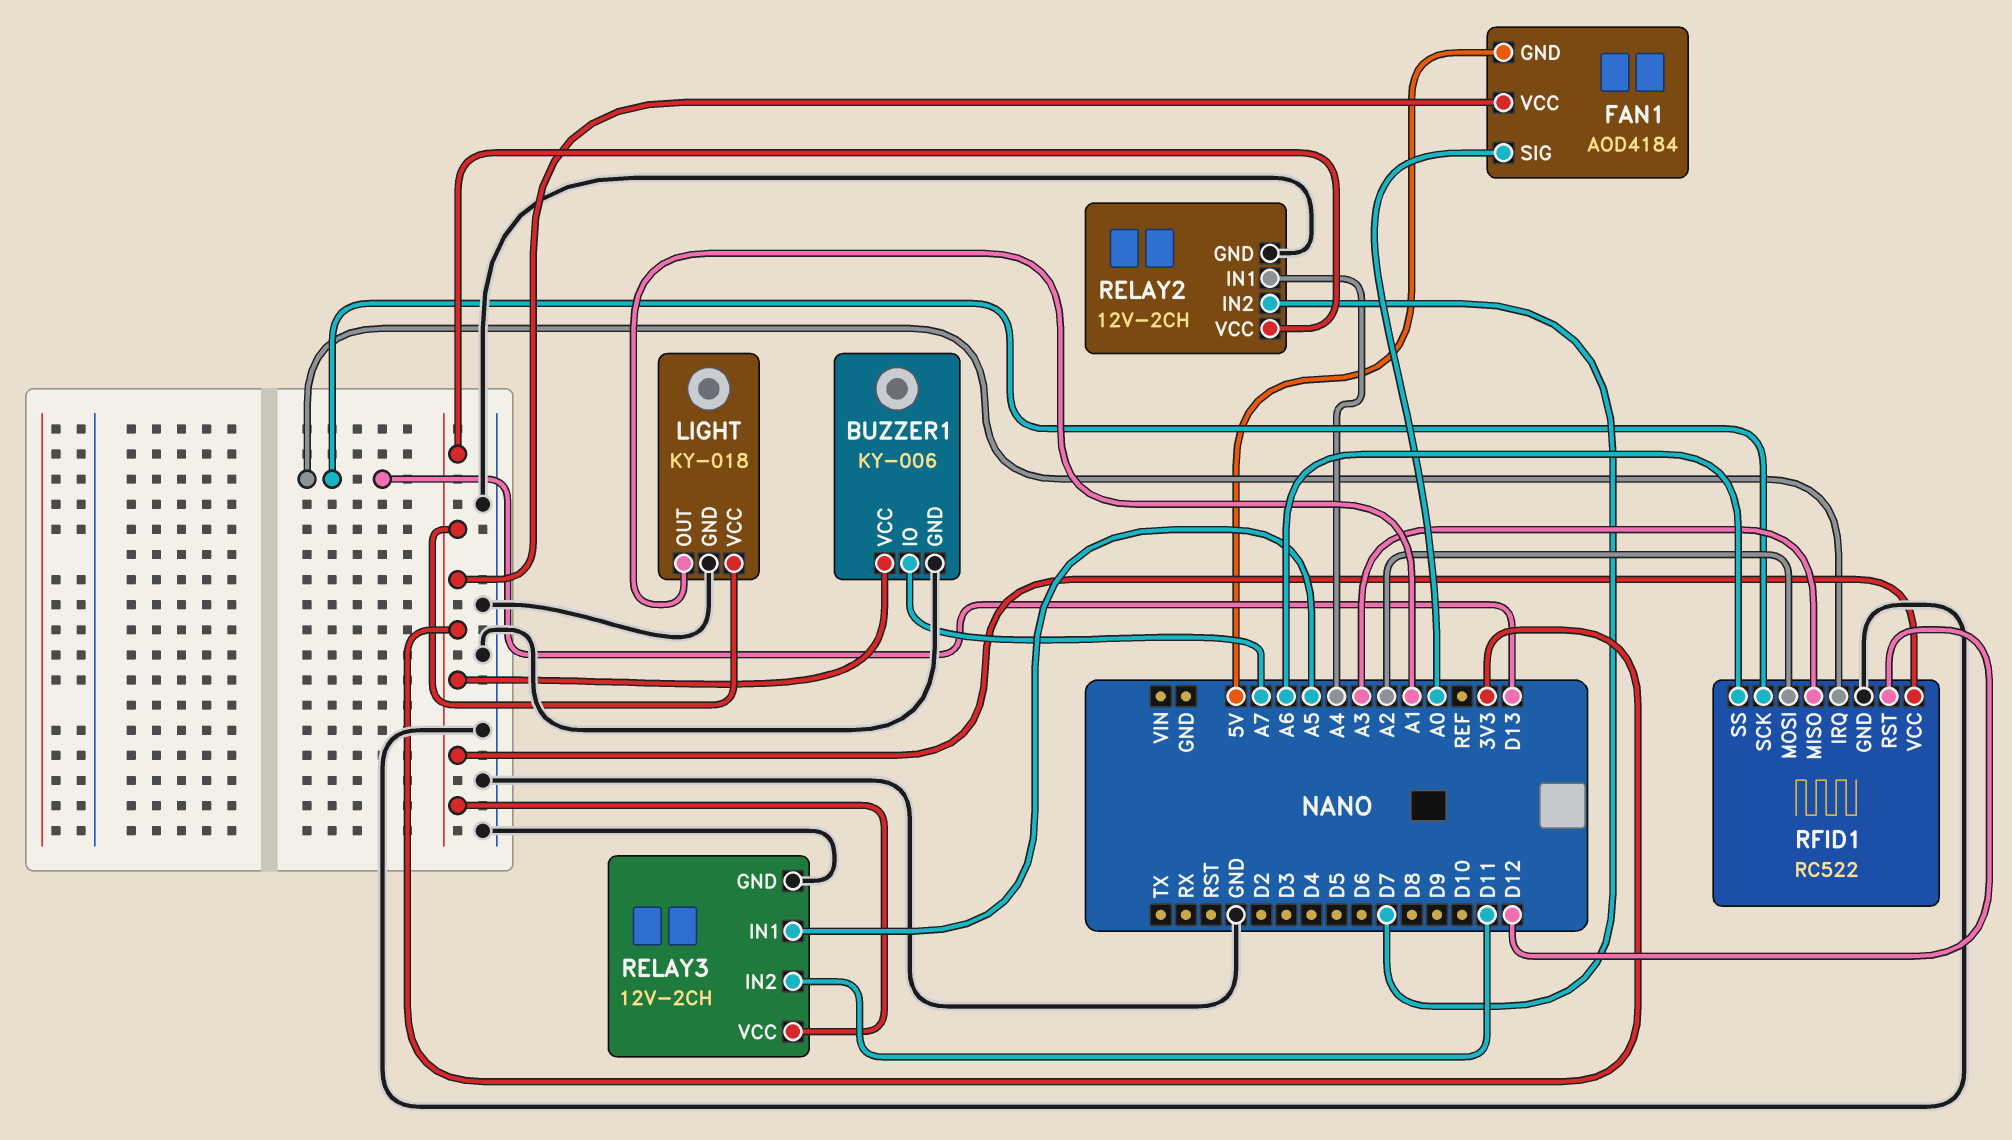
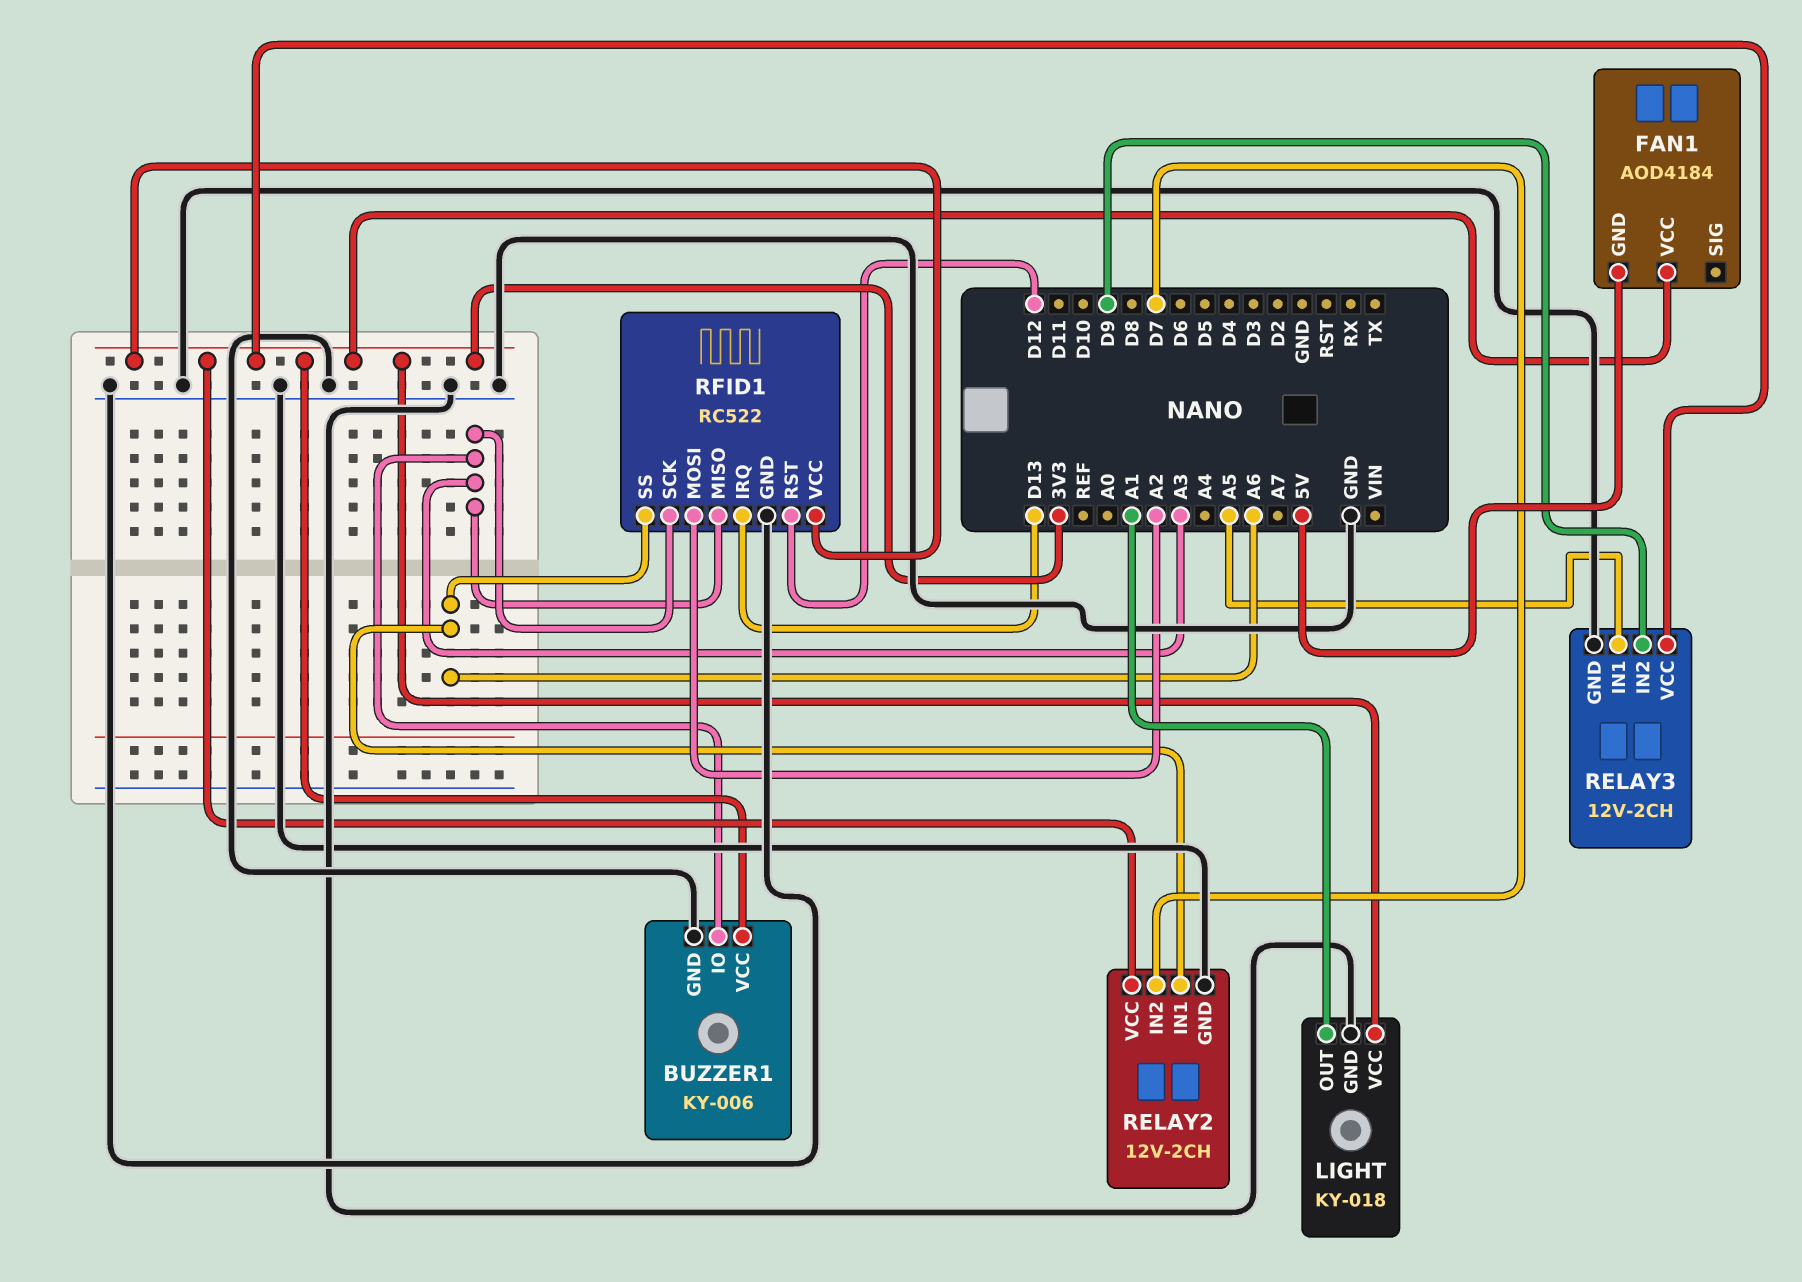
BUZZER1 pin IO: A7 -> A3
FAN1 pin SIG: A0 -> none
RELAY2 pin IN1: A4 -> A6
RELAY3 pin IN2: D11 -> D9
RFID1 pin SCK: D13 -> A3

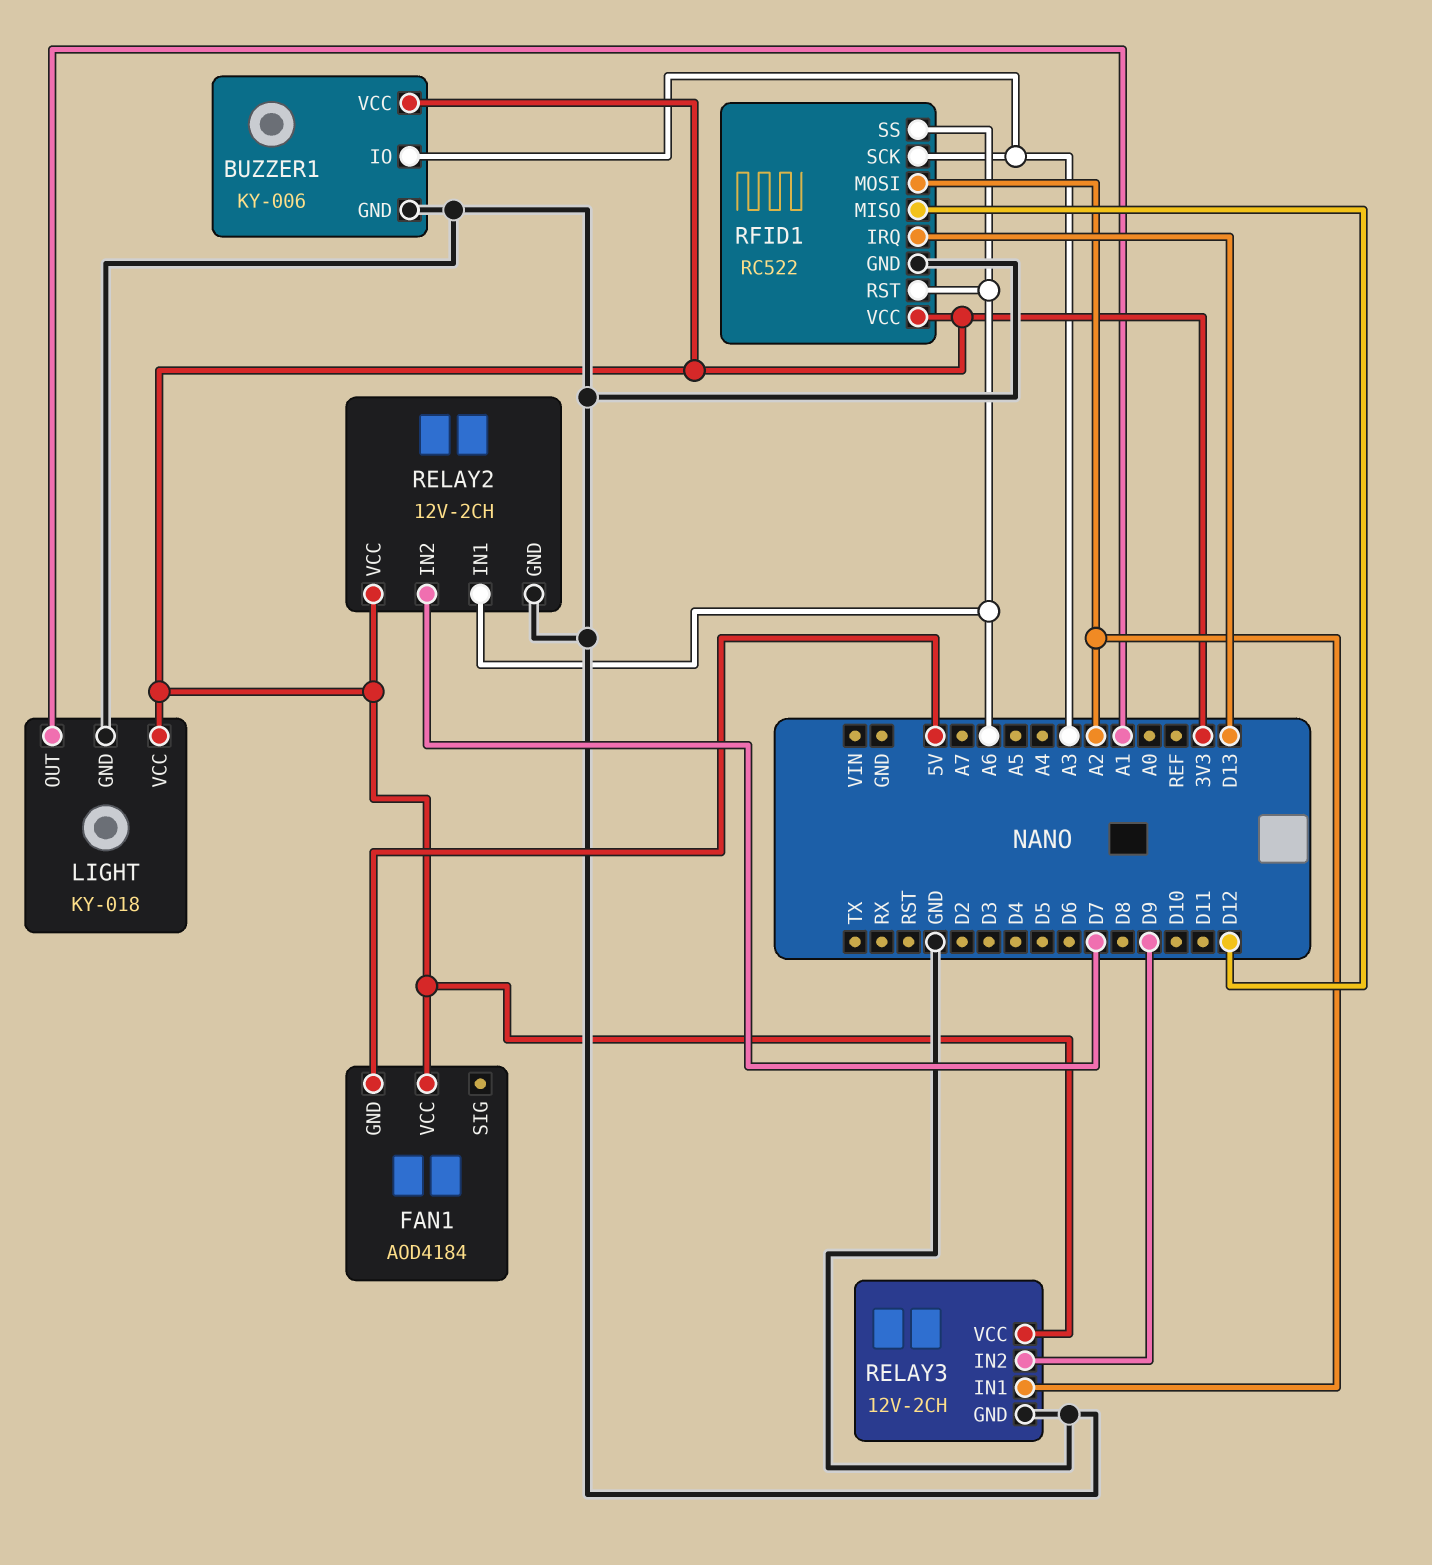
RELAY3 pin IN1: A5 -> A2
RFID1 pin MISO: A3 -> D12
RFID1 pin RST: D12 -> A6

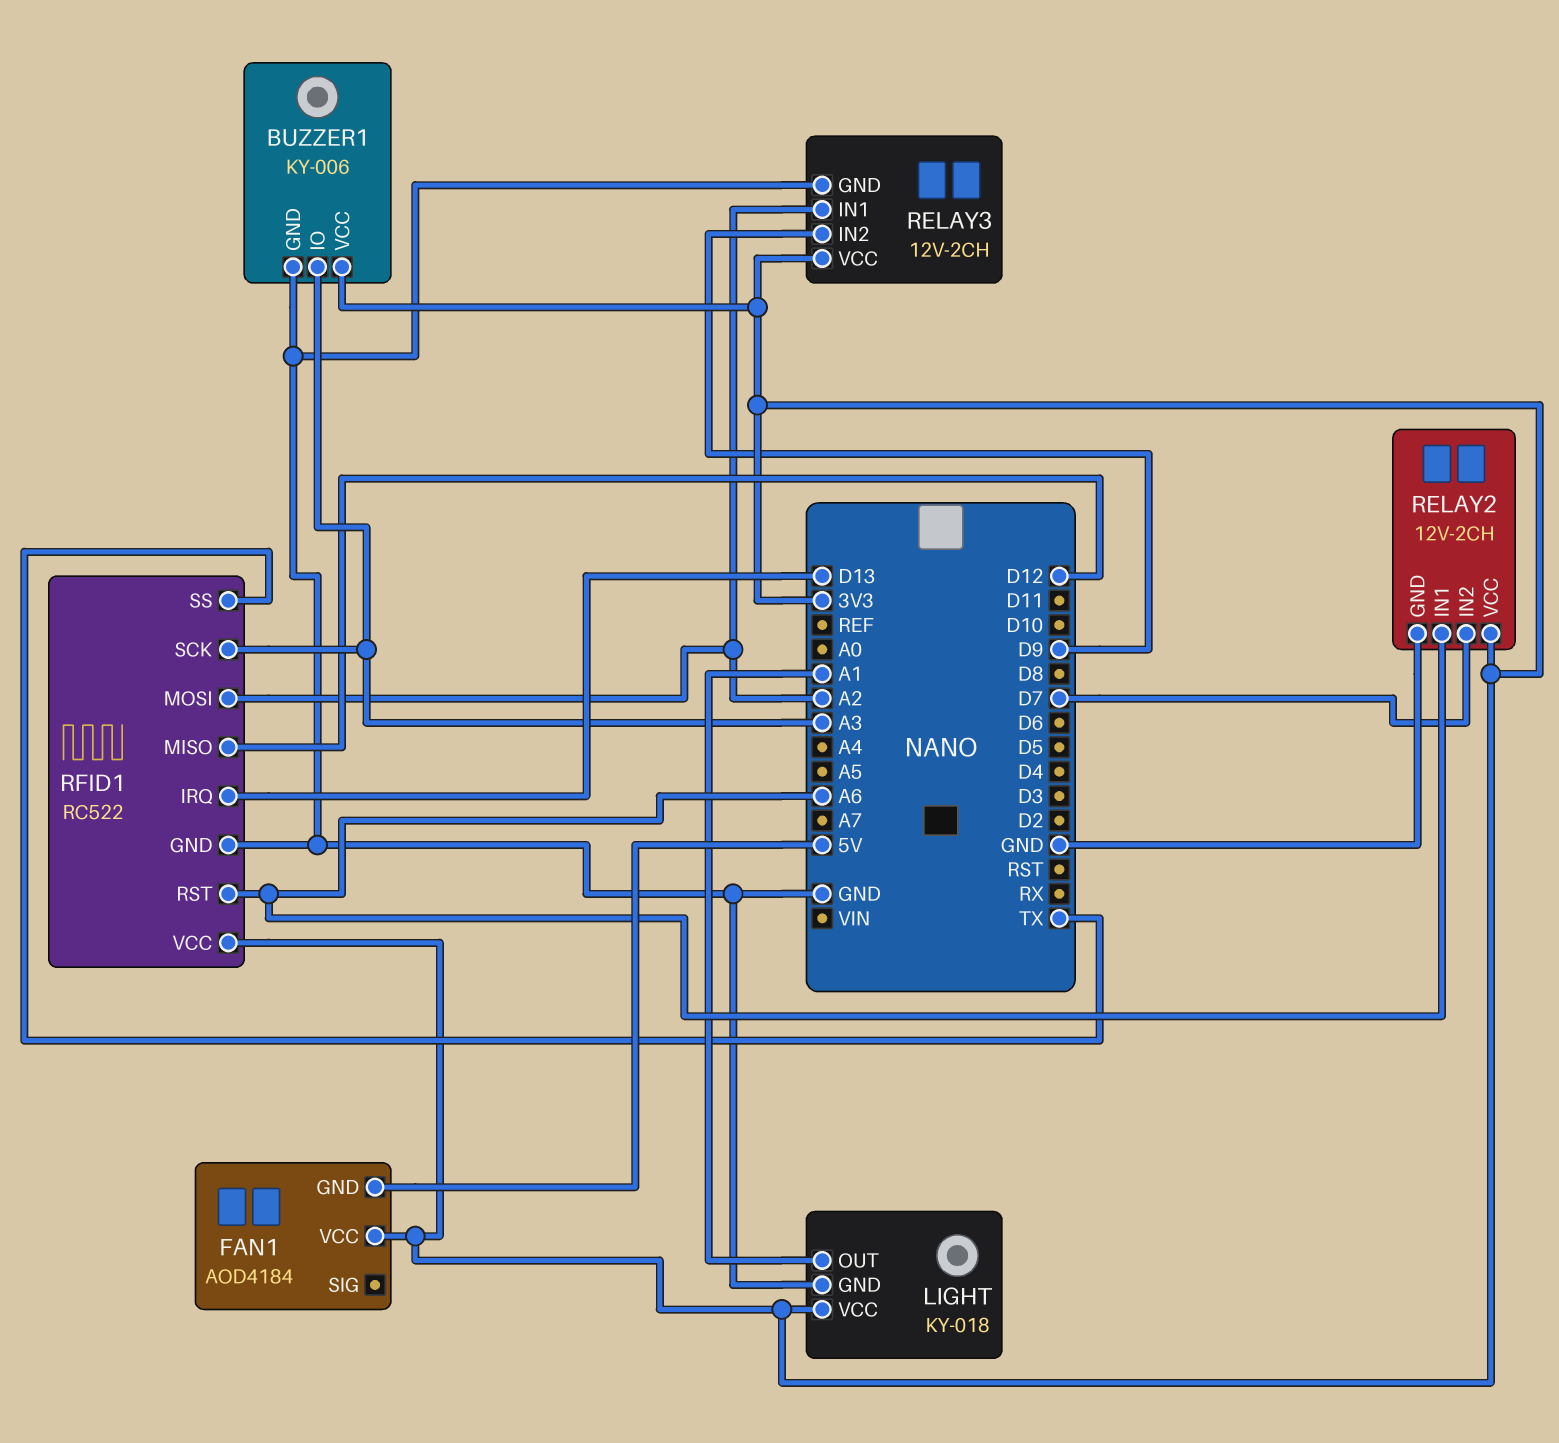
RFID1 pin SS: A6 -> TX

